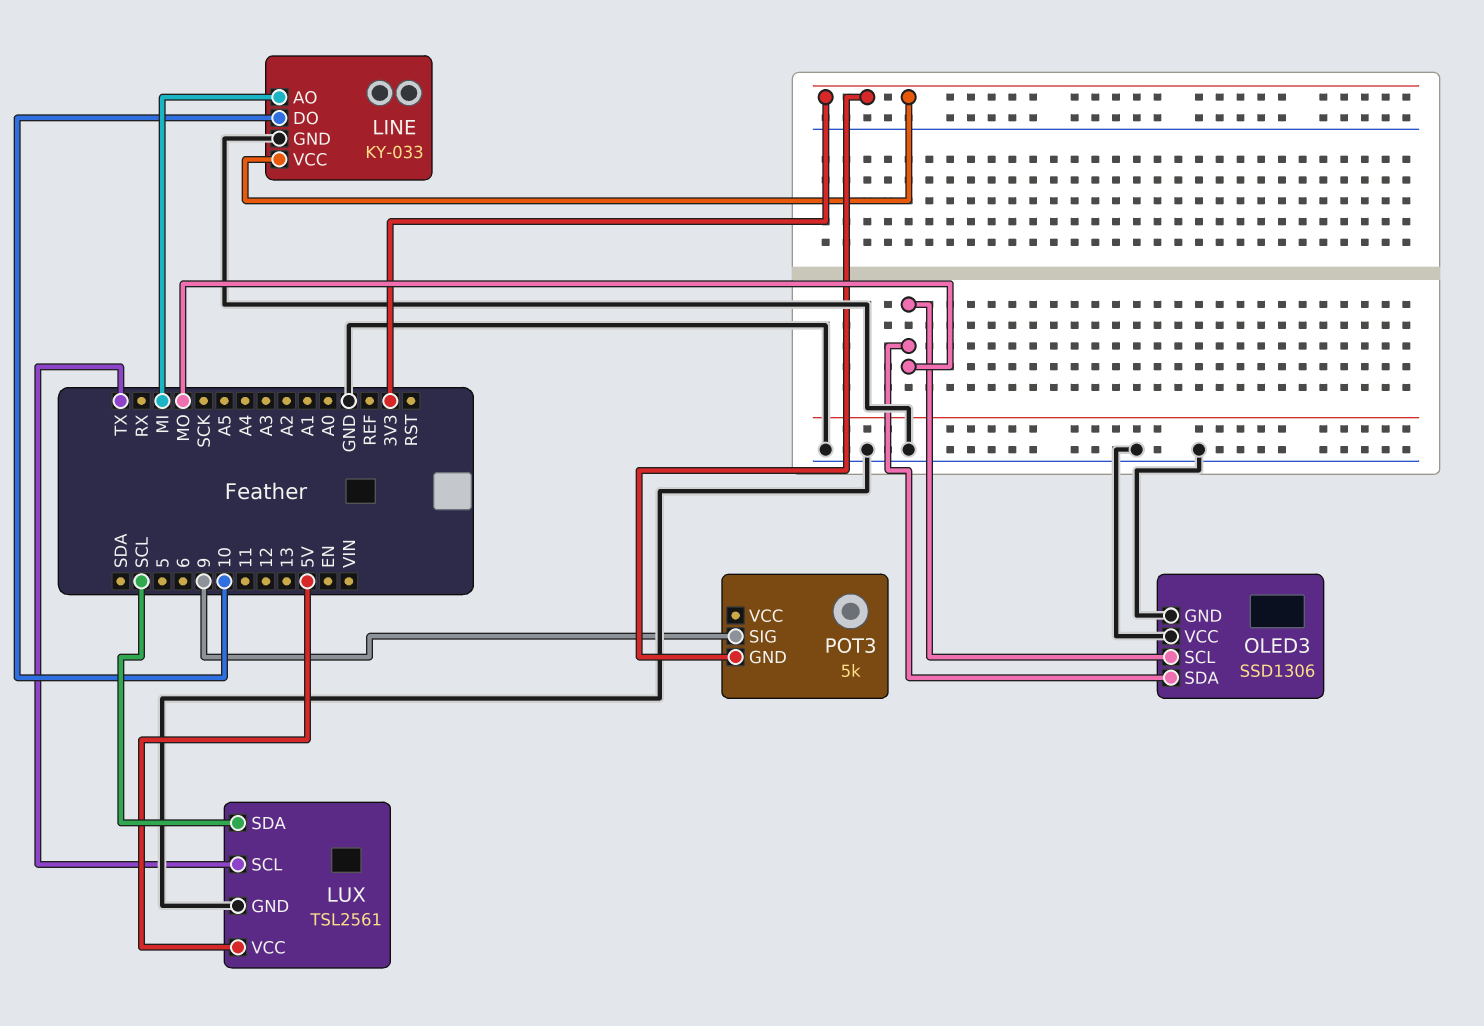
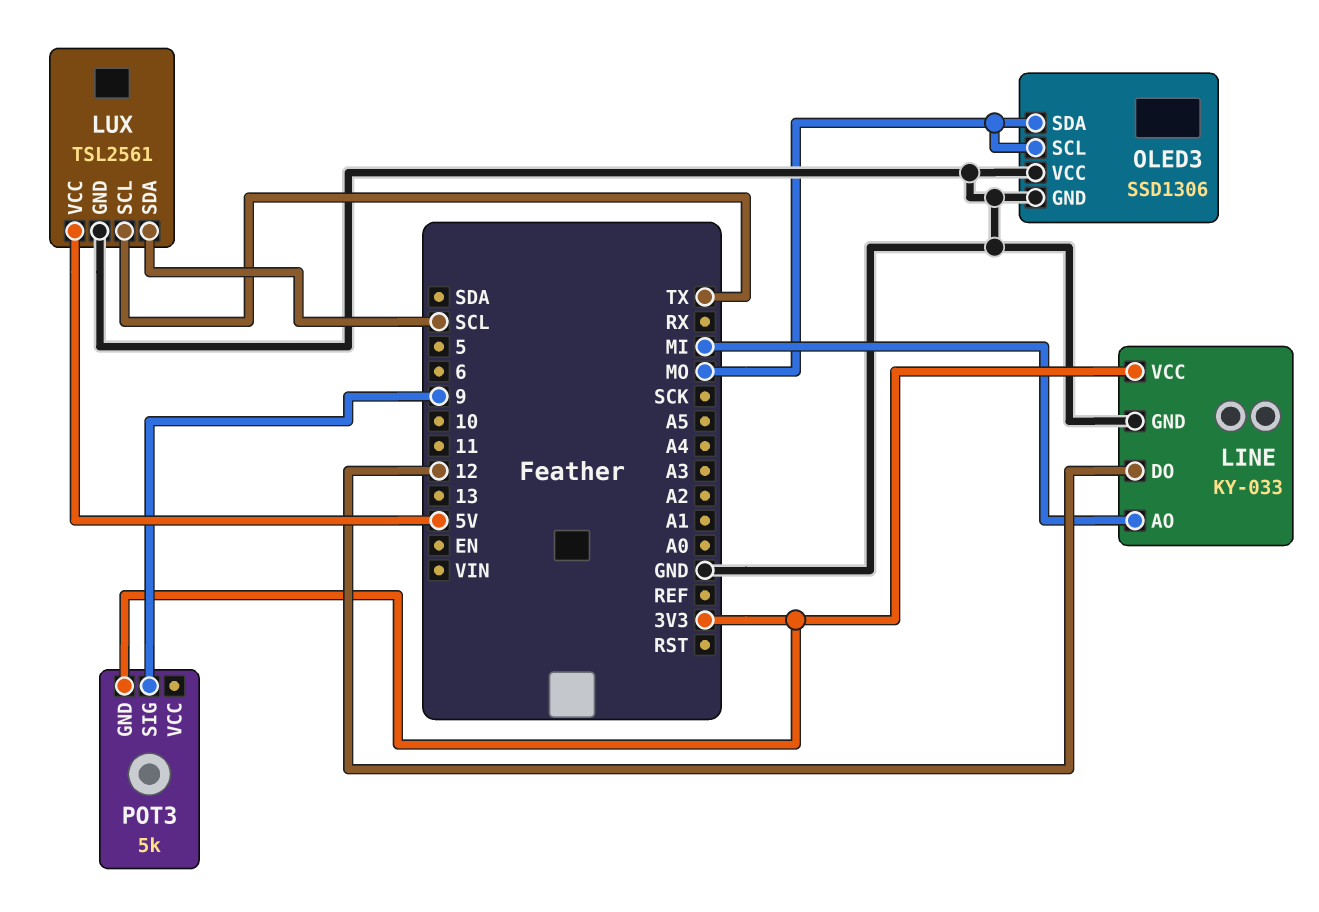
LINE pin DO: 10 -> 12

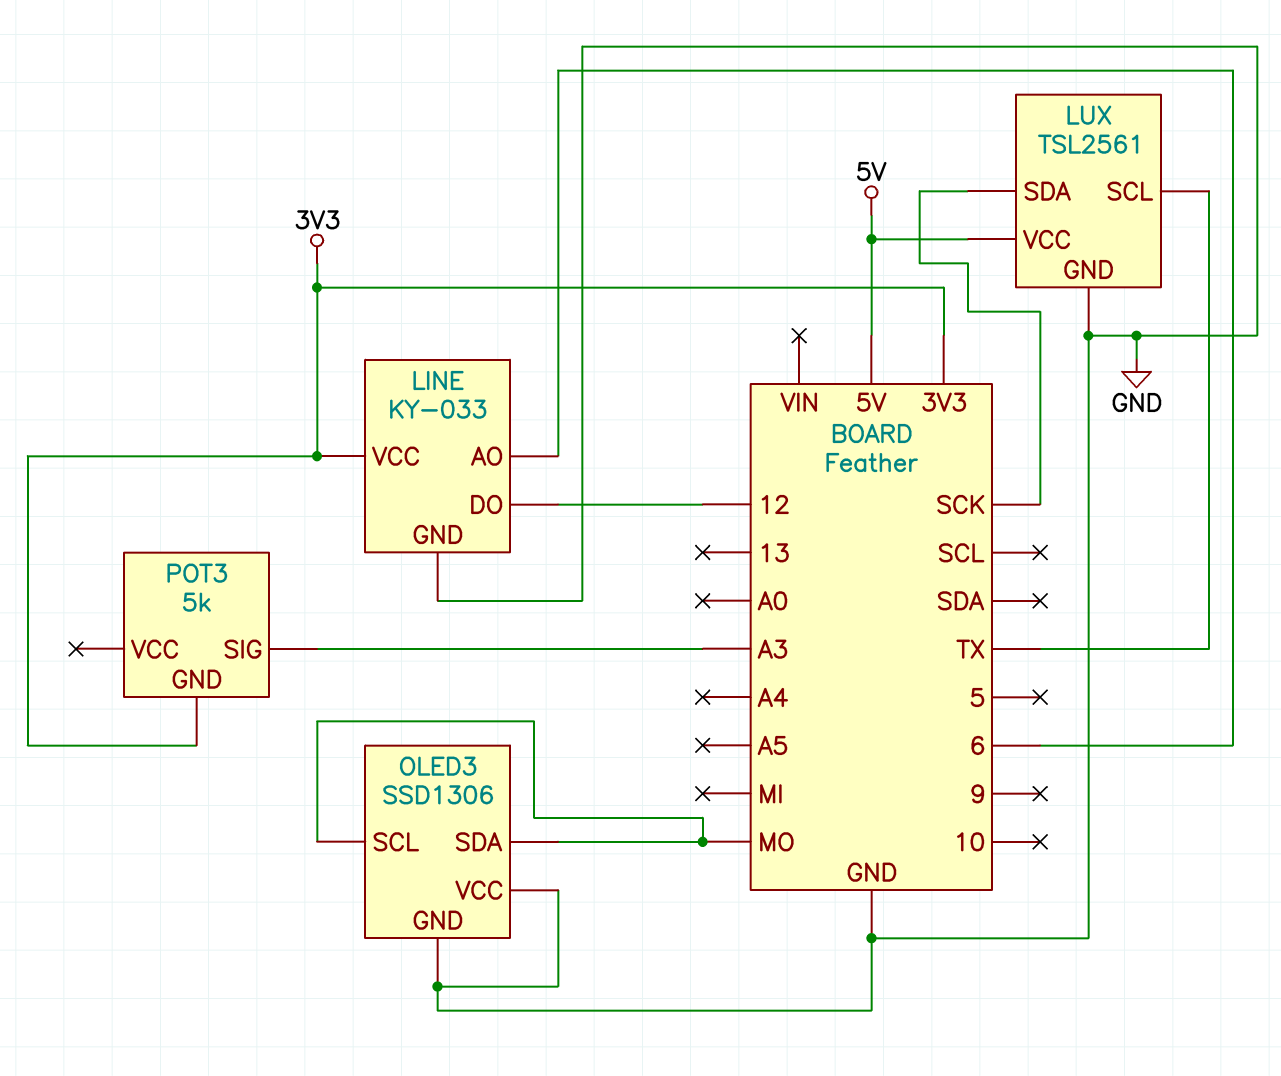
LINE pin AO: MI -> 6
LUX pin SDA: SCL -> SCK
POT3 pin SIG: 9 -> A3

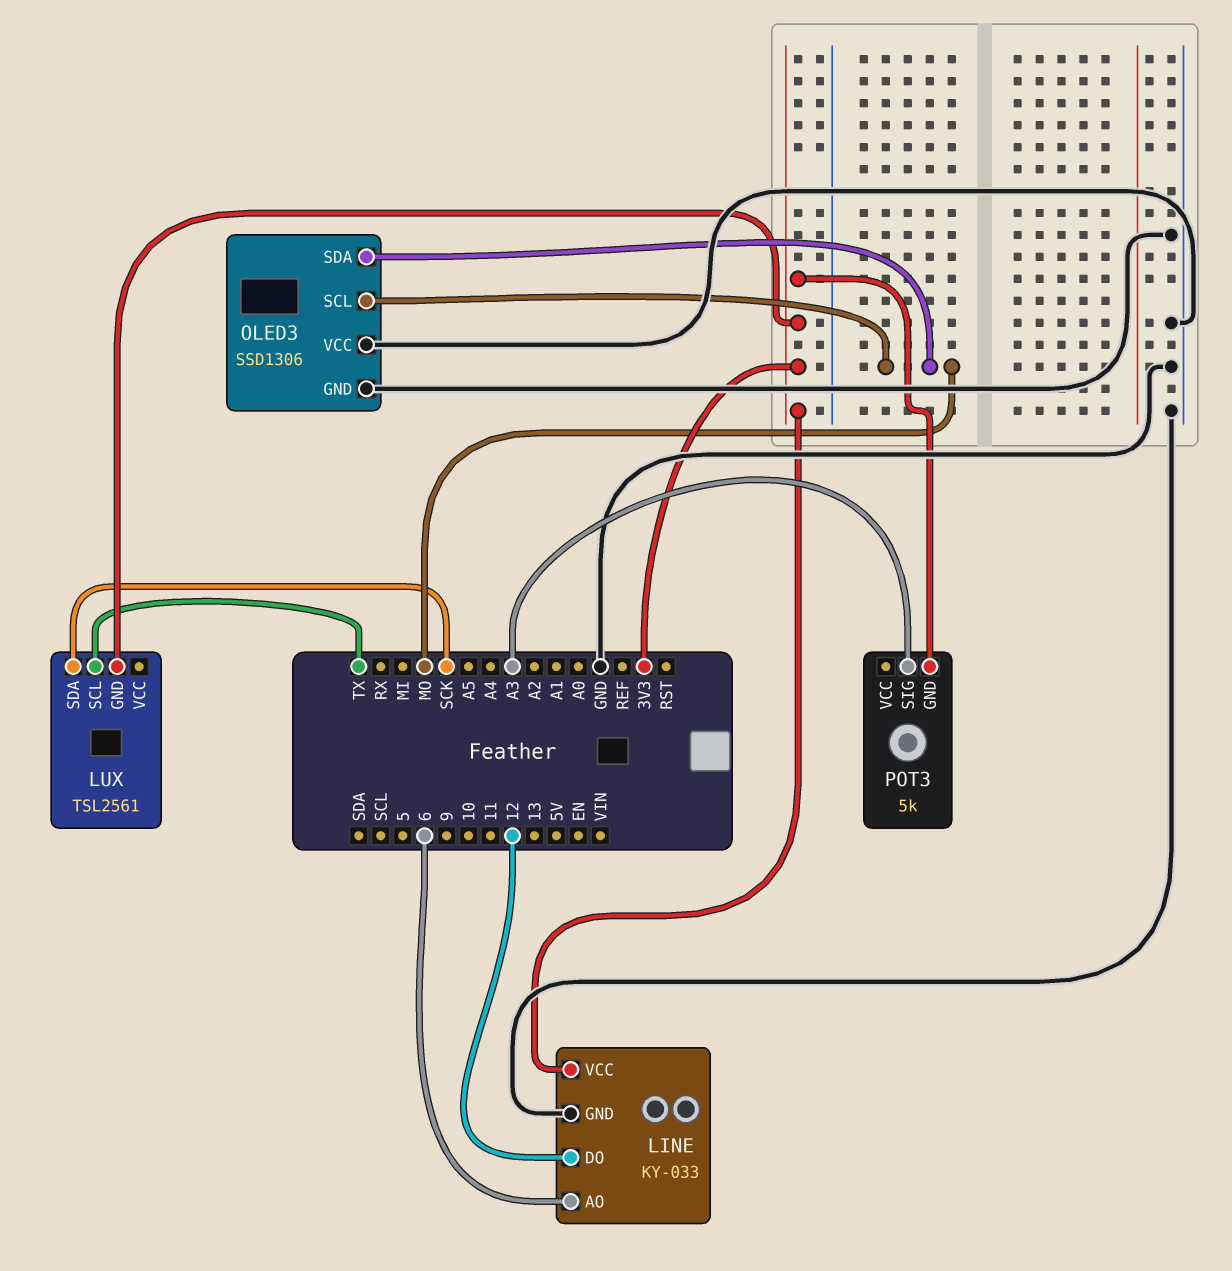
LUX pin GND: GND -> 3V3
LUX pin VCC: 5V -> none

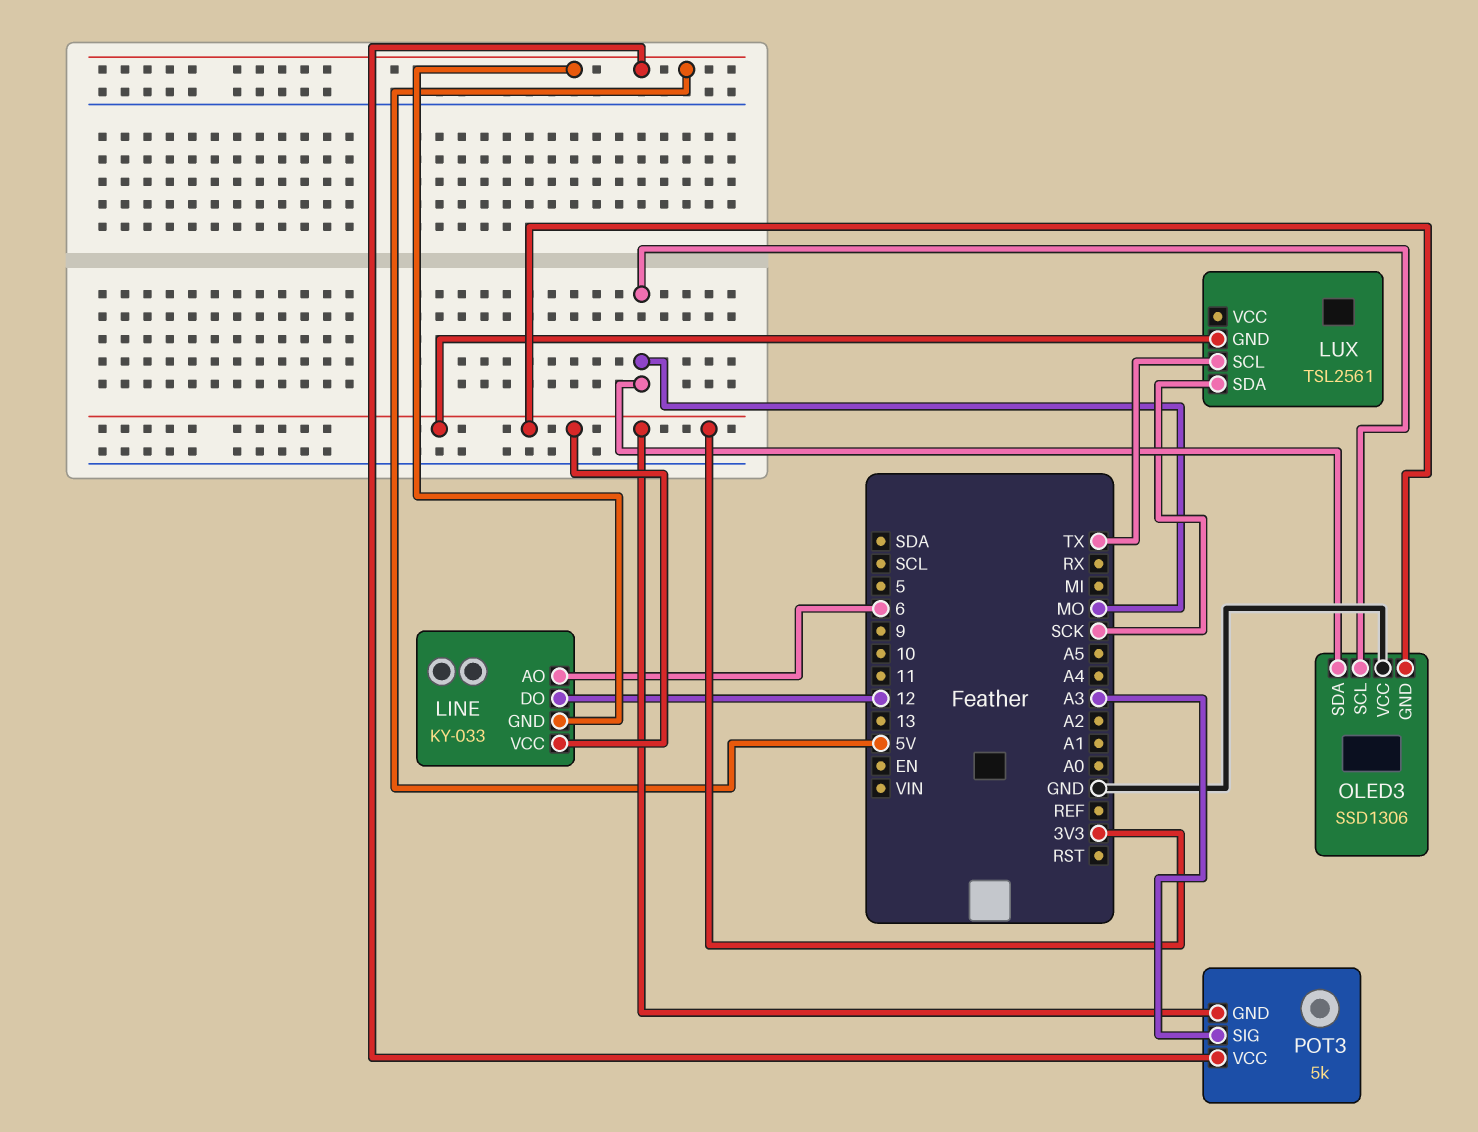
LINE pin GND: GND -> 5V
OLED3 pin GND: GND -> 3V3
POT3 pin VCC: none -> 5V

